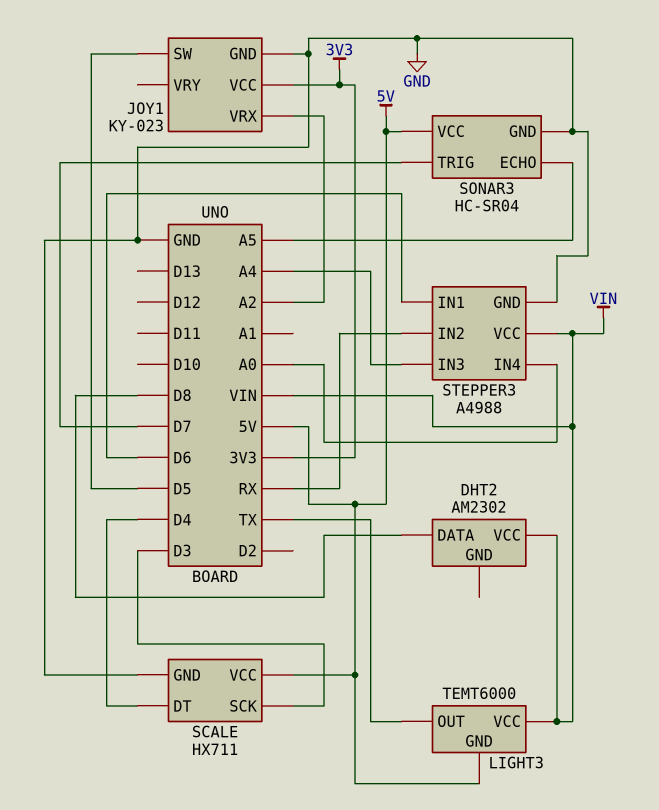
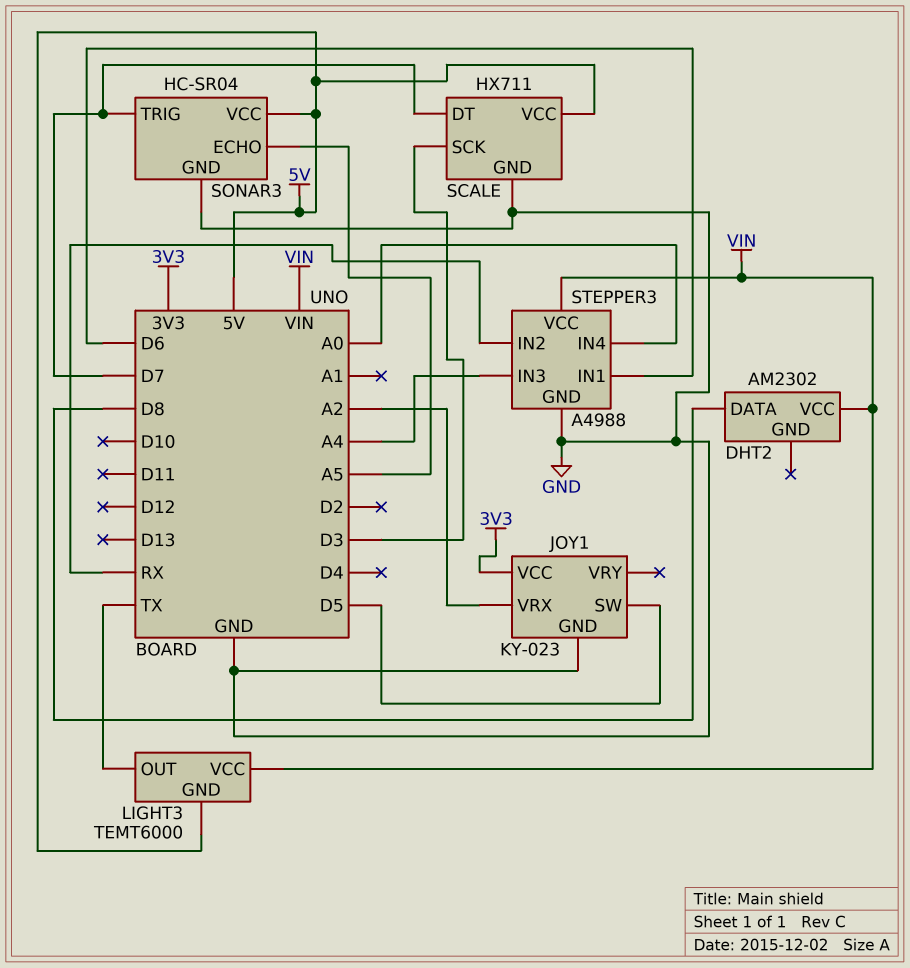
SCALE pin DT: D4 -> D7

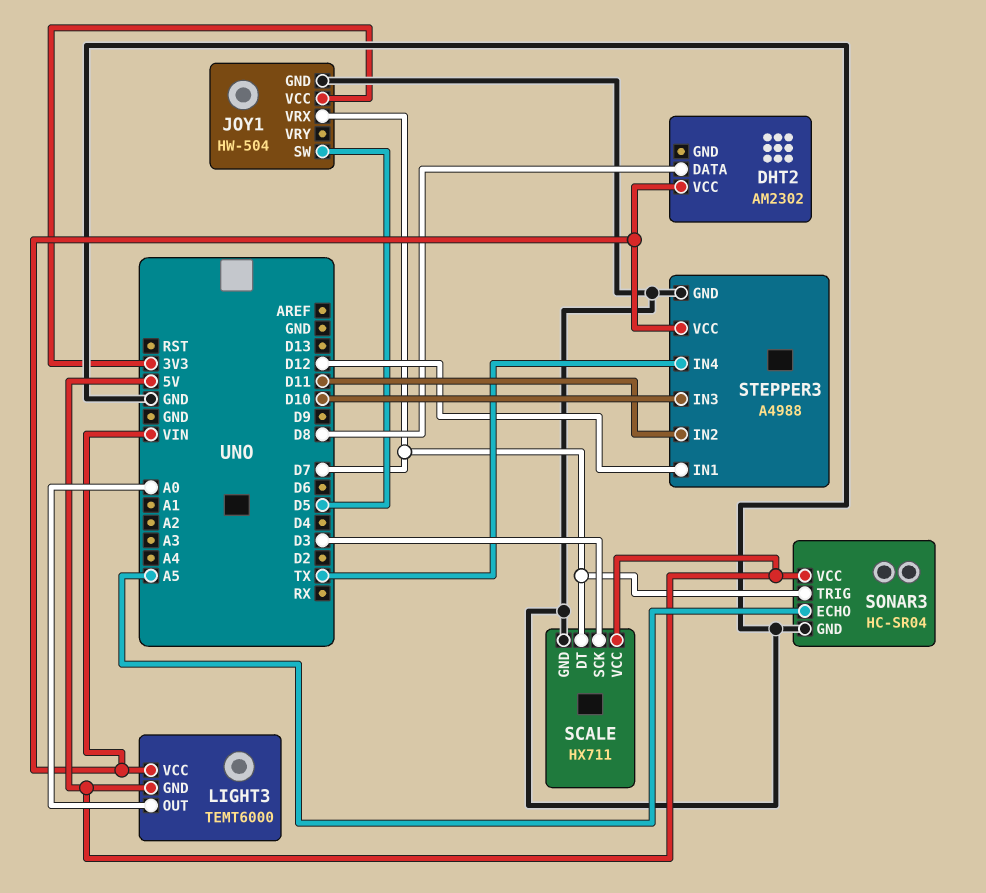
JOY1: KY-023 -> HW-504
JOY1 pin VRX: A2 -> D7
LIGHT3 pin OUT: TX -> A0
STEPPER3 pin IN1: D6 -> D12
STEPPER3 pin IN2: RX -> D11
STEPPER3 pin IN3: A4 -> D10
STEPPER3 pin IN4: A0 -> TX

